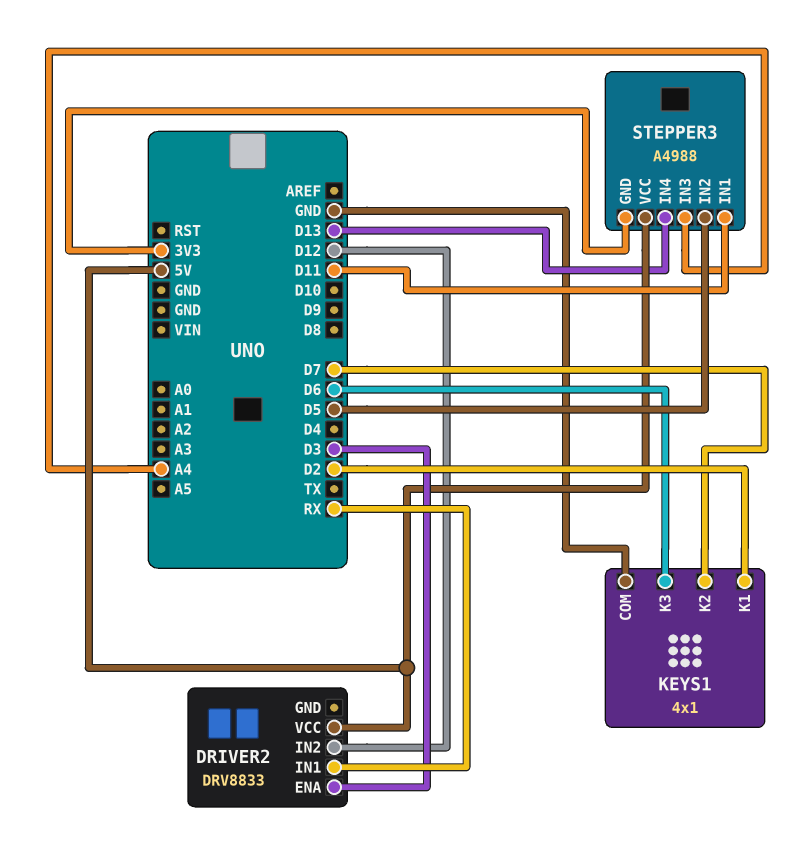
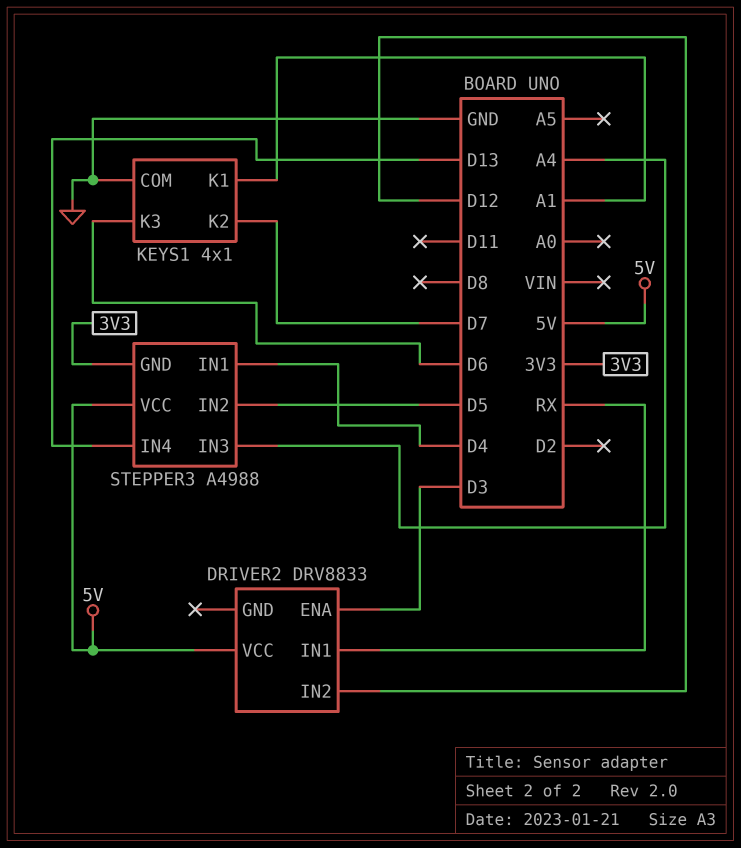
KEYS1 pin K1: D2 -> A1
STEPPER3 pin IN1: D11 -> D4

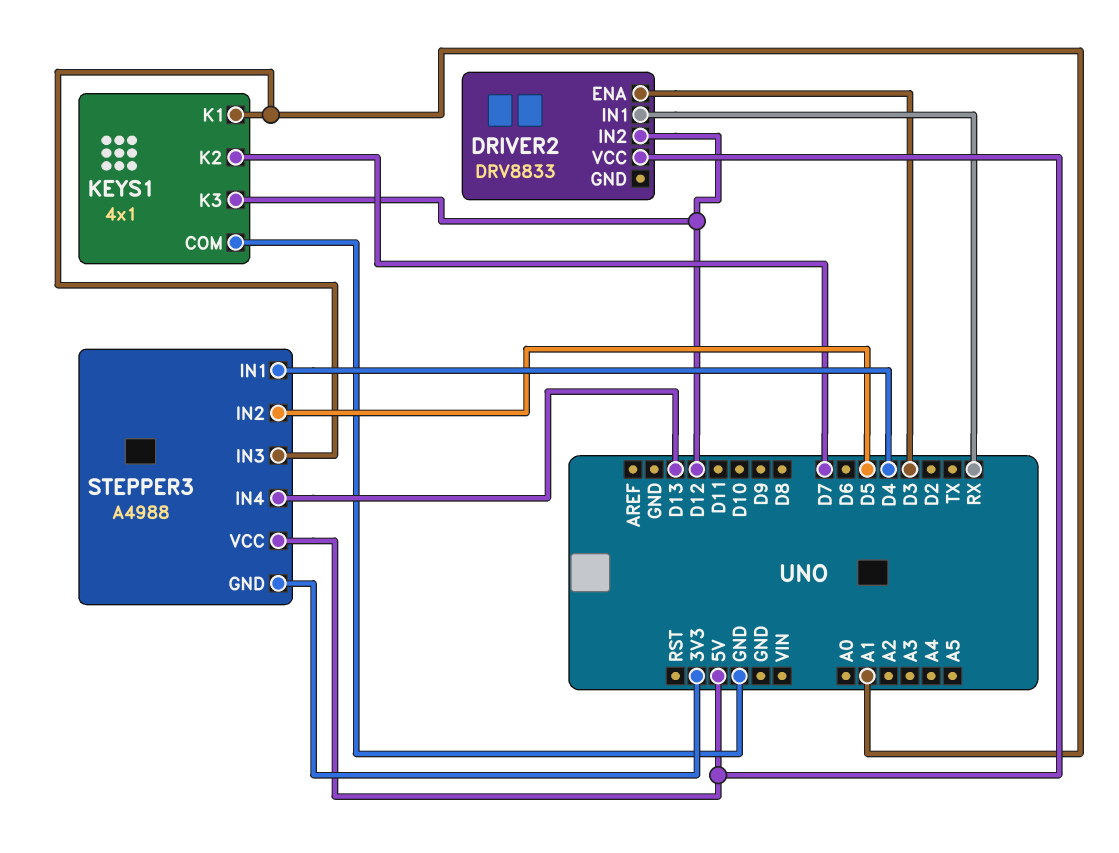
KEYS1 pin K3: D6 -> D12
STEPPER3 pin IN3: A4 -> A1

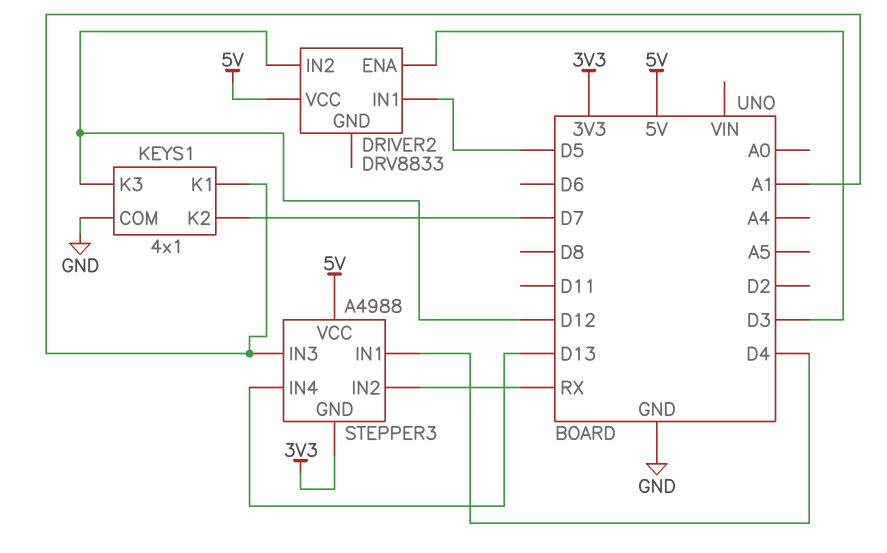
DRIVER2 pin IN1: RX -> D5
STEPPER3 pin IN2: D5 -> RX

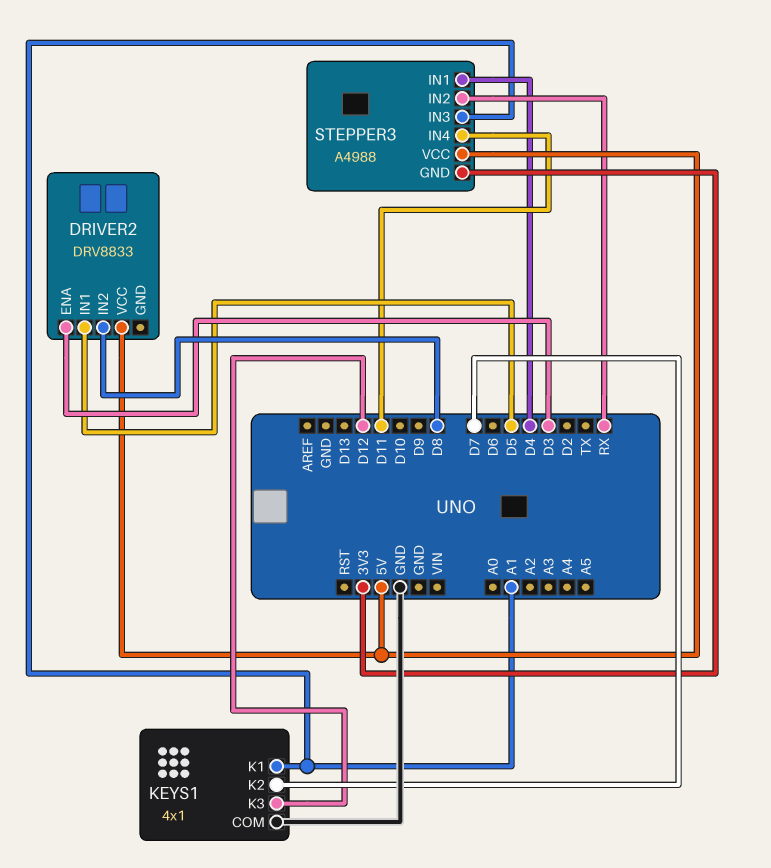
DRIVER2 pin IN2: D12 -> D8
STEPPER3 pin IN4: D13 -> D11

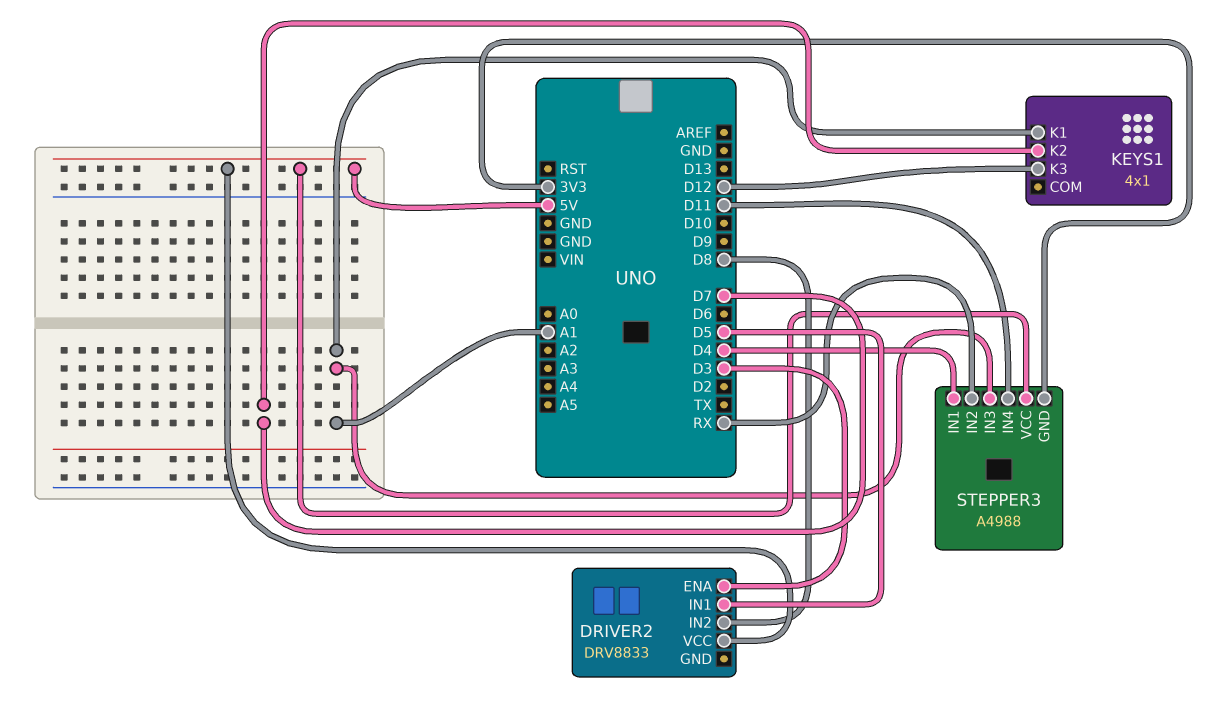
KEYS1 pin COM: GND -> none

